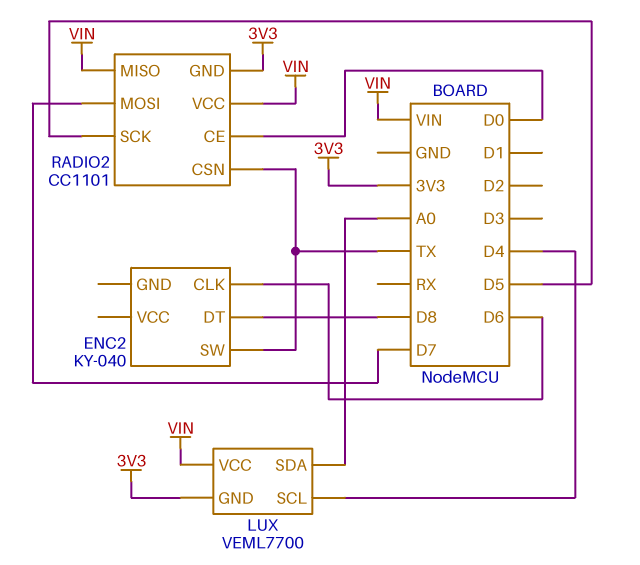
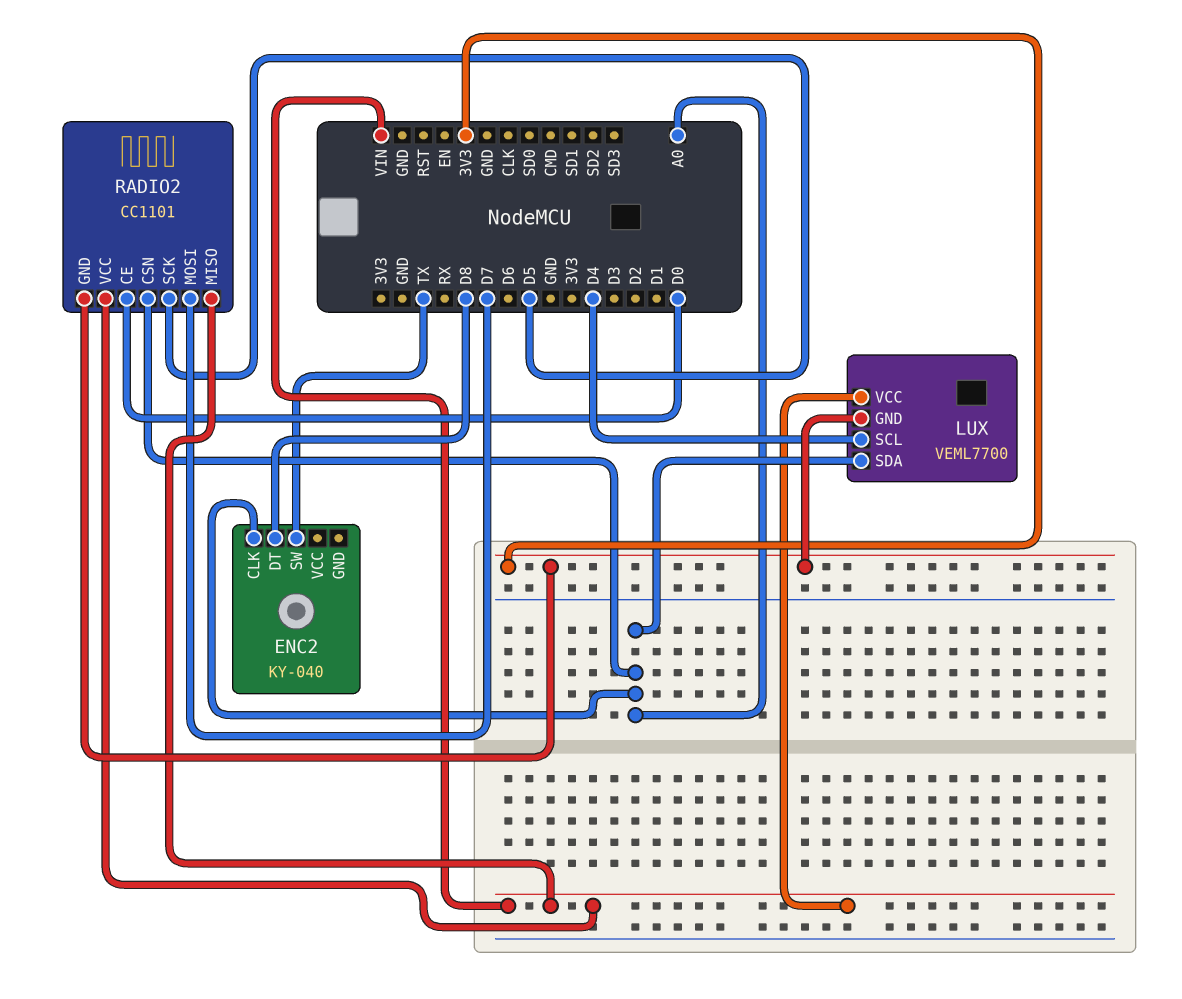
ENC2 pin CLK: D6 -> A0
RADIO2 pin CSN: TX -> A0

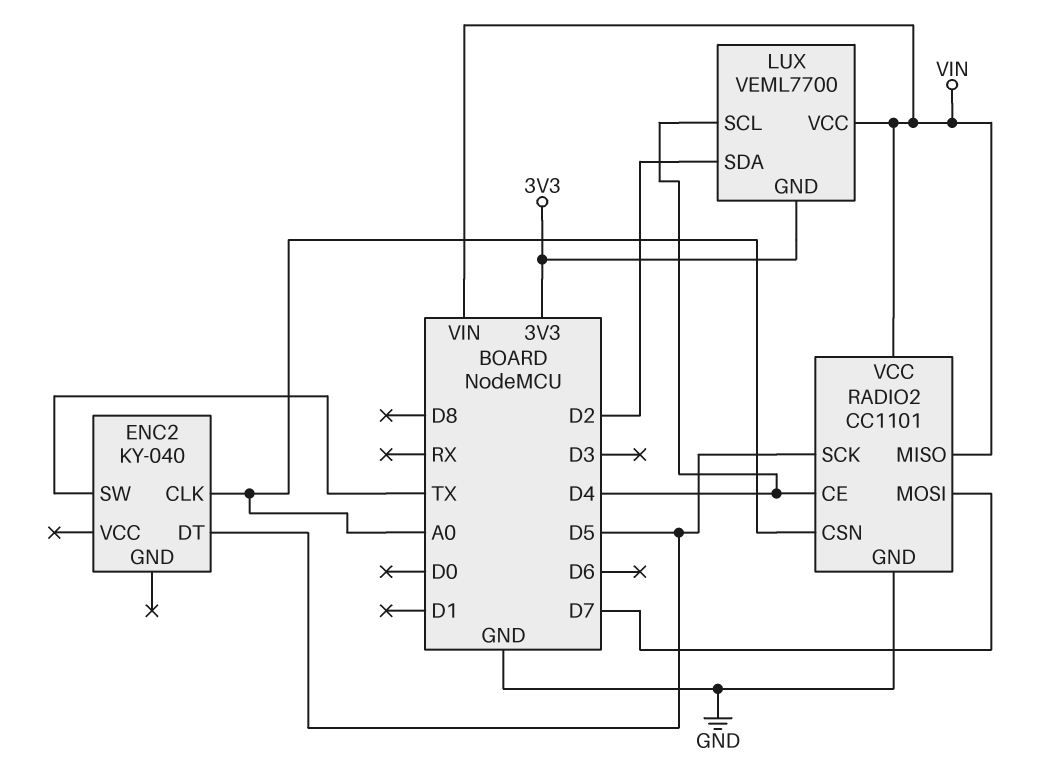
ENC2 pin DT: D8 -> D5
LUX pin SDA: A0 -> D2
RADIO2 pin CE: D0 -> D4
RADIO2 pin GND: 3V3 -> GND

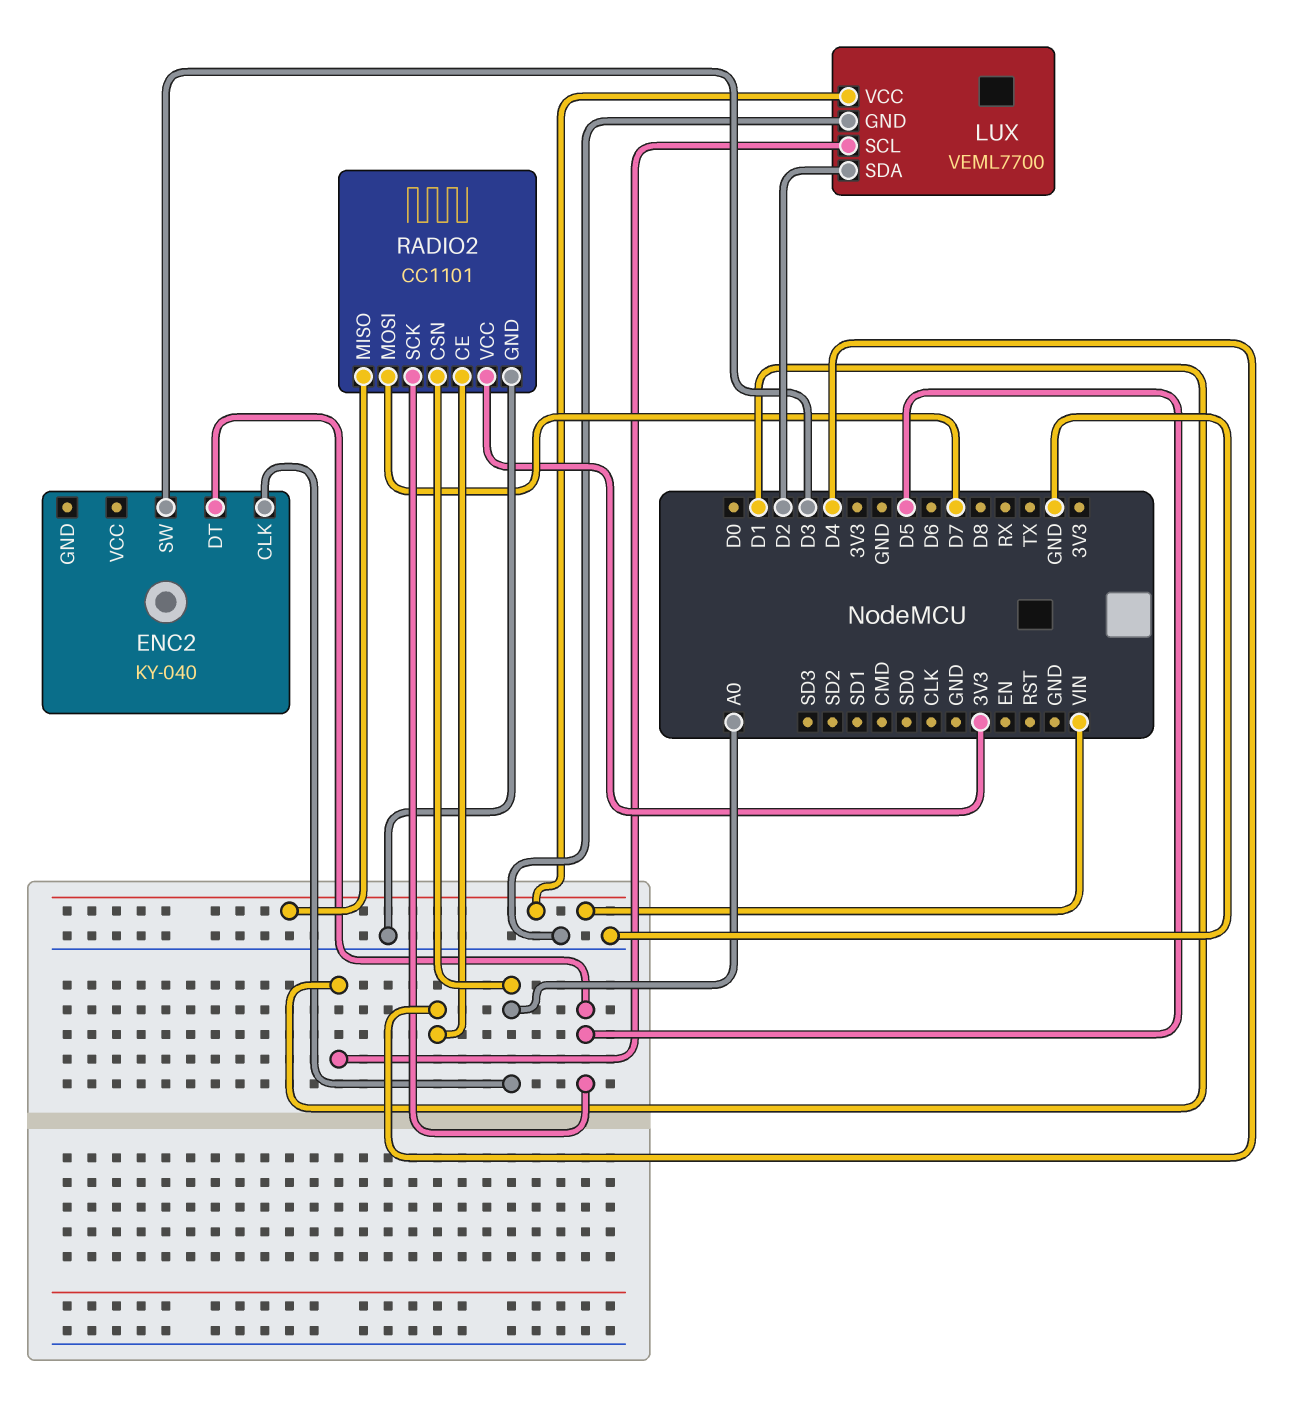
ENC2 pin SW: TX -> D3
LUX pin GND: 3V3 -> GND
LUX pin SCL: D4 -> D1
RADIO2 pin VCC: VIN -> 3V3

